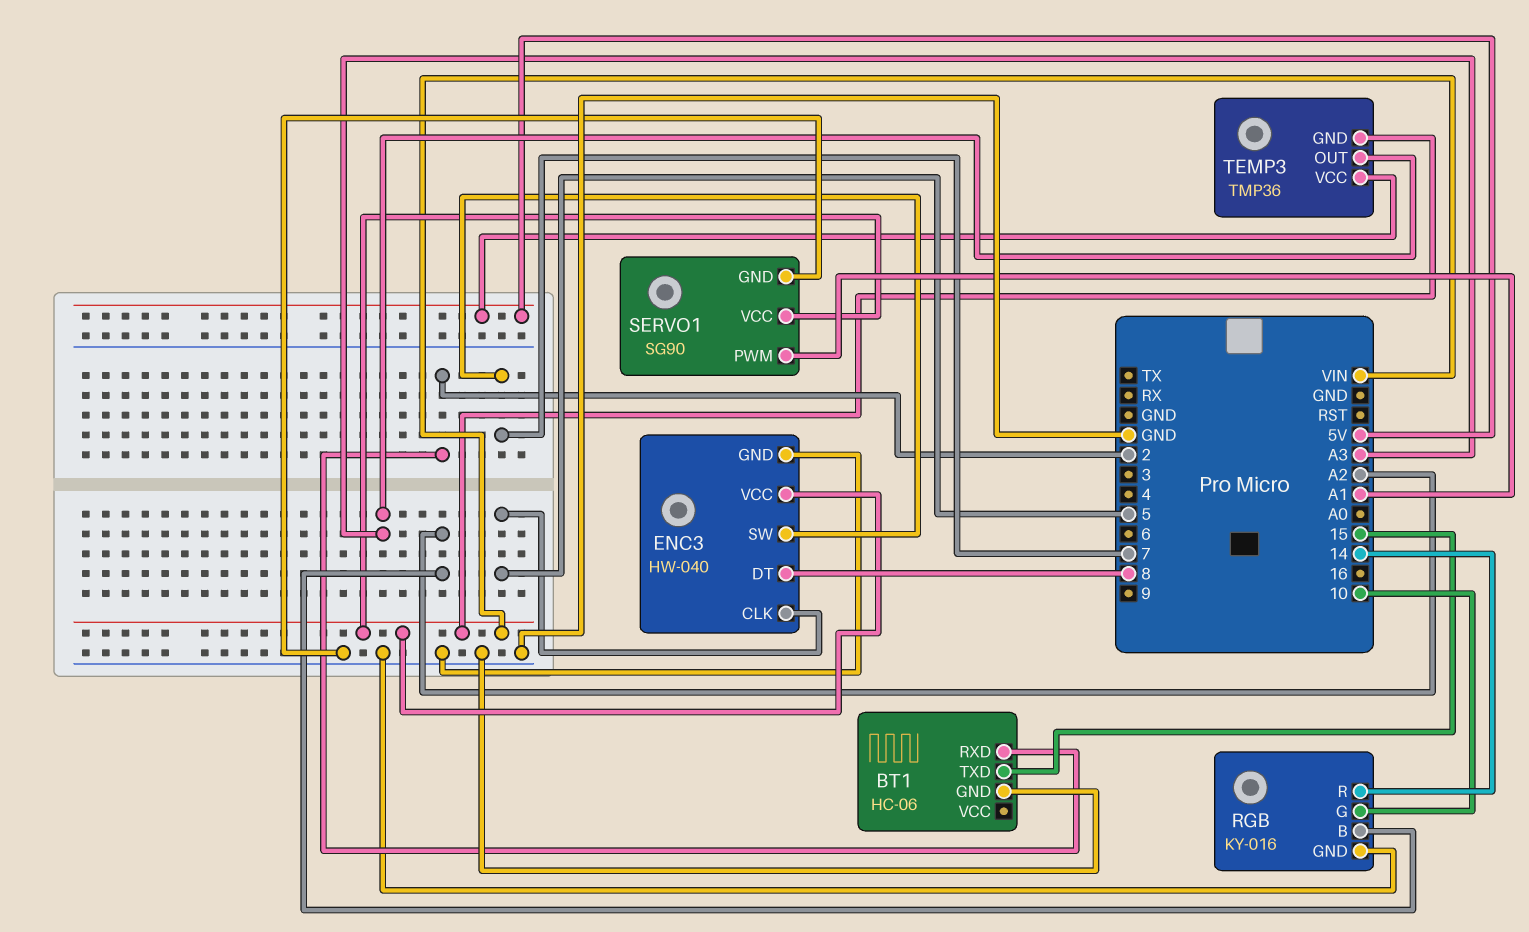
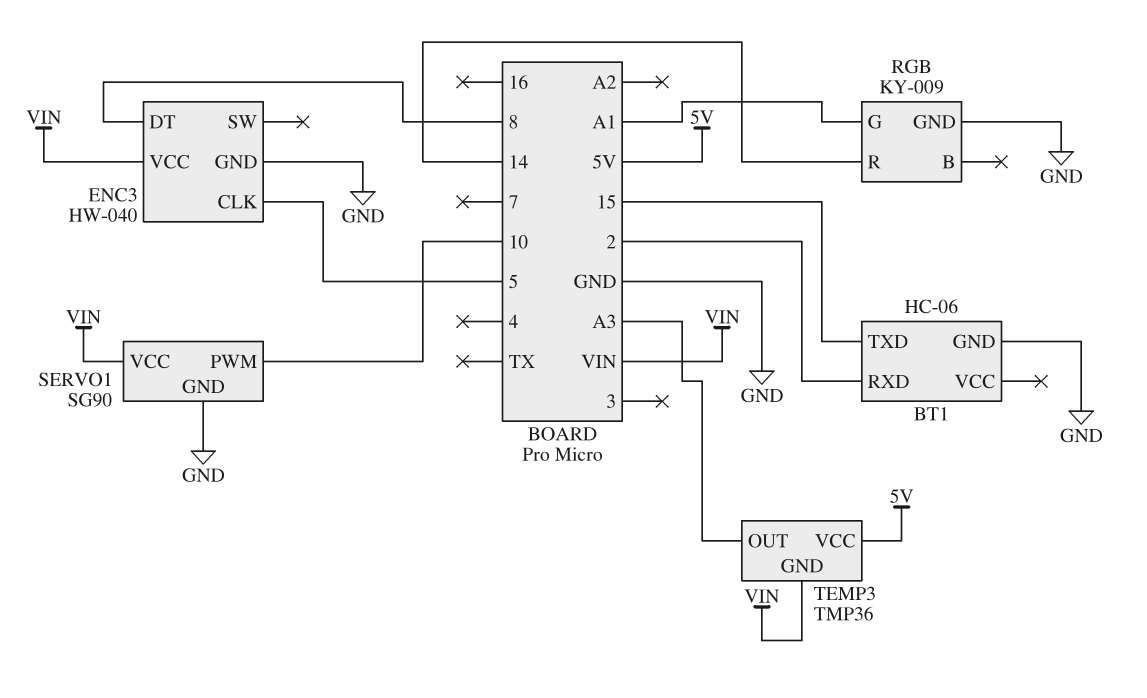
ENC3 pin SW: 7 -> none
RGB: KY-016 -> KY-009
RGB pin B: A2 -> none
RGB pin G: 10 -> A1
SERVO1 pin PWM: A1 -> 10

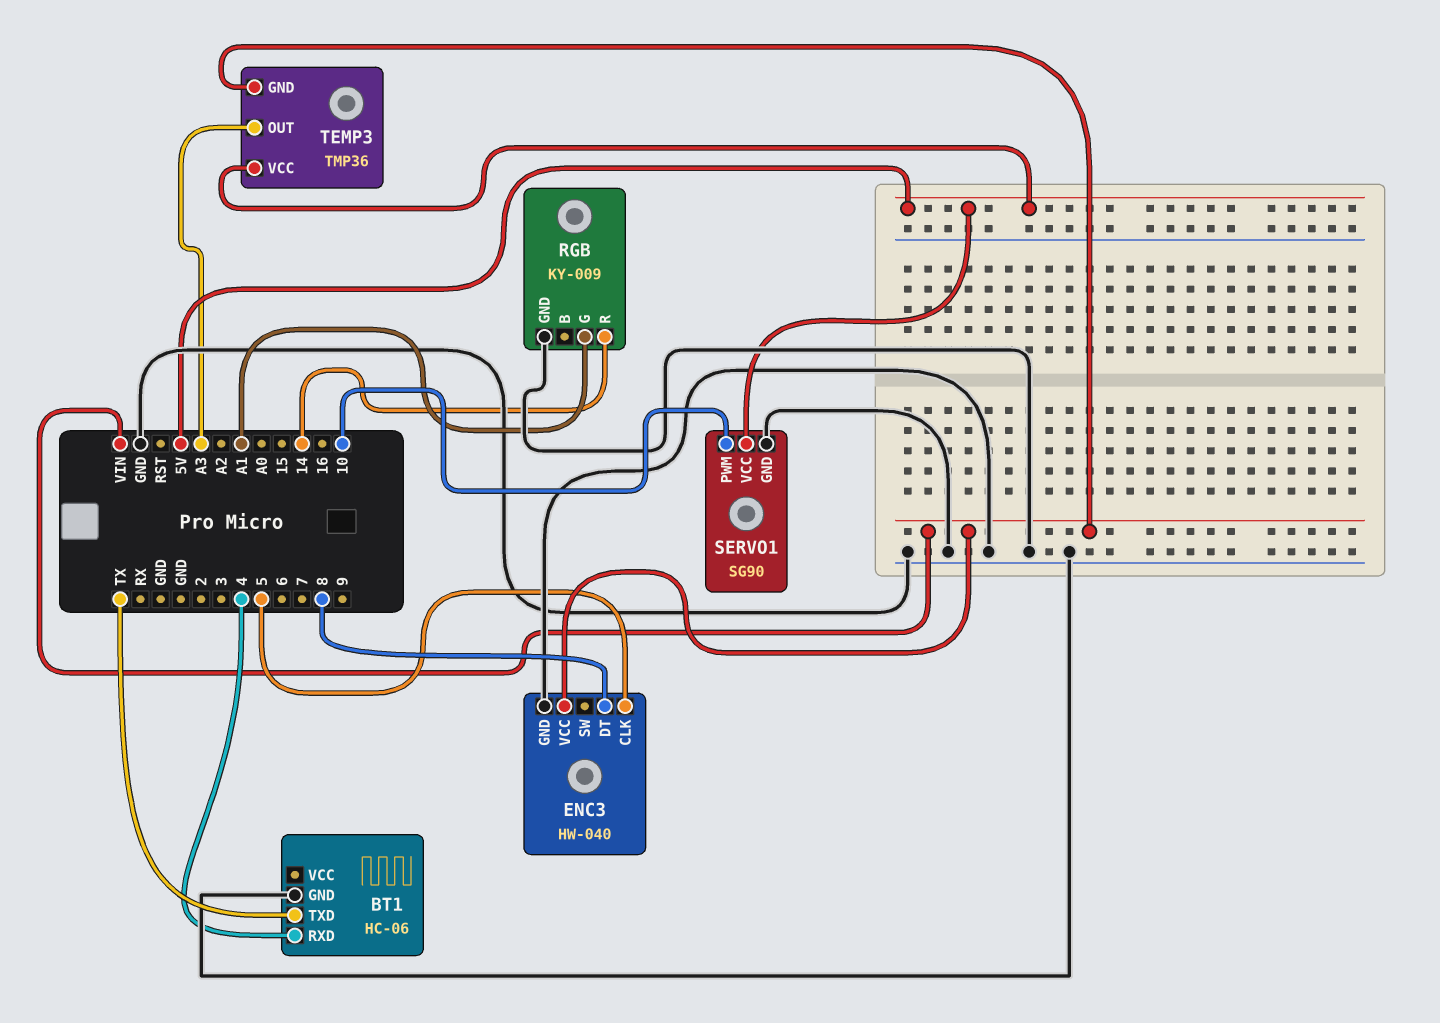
BT1 pin RXD: 2 -> 4
BT1 pin TXD: 15 -> TX
SERVO1 pin VCC: VIN -> 5V

